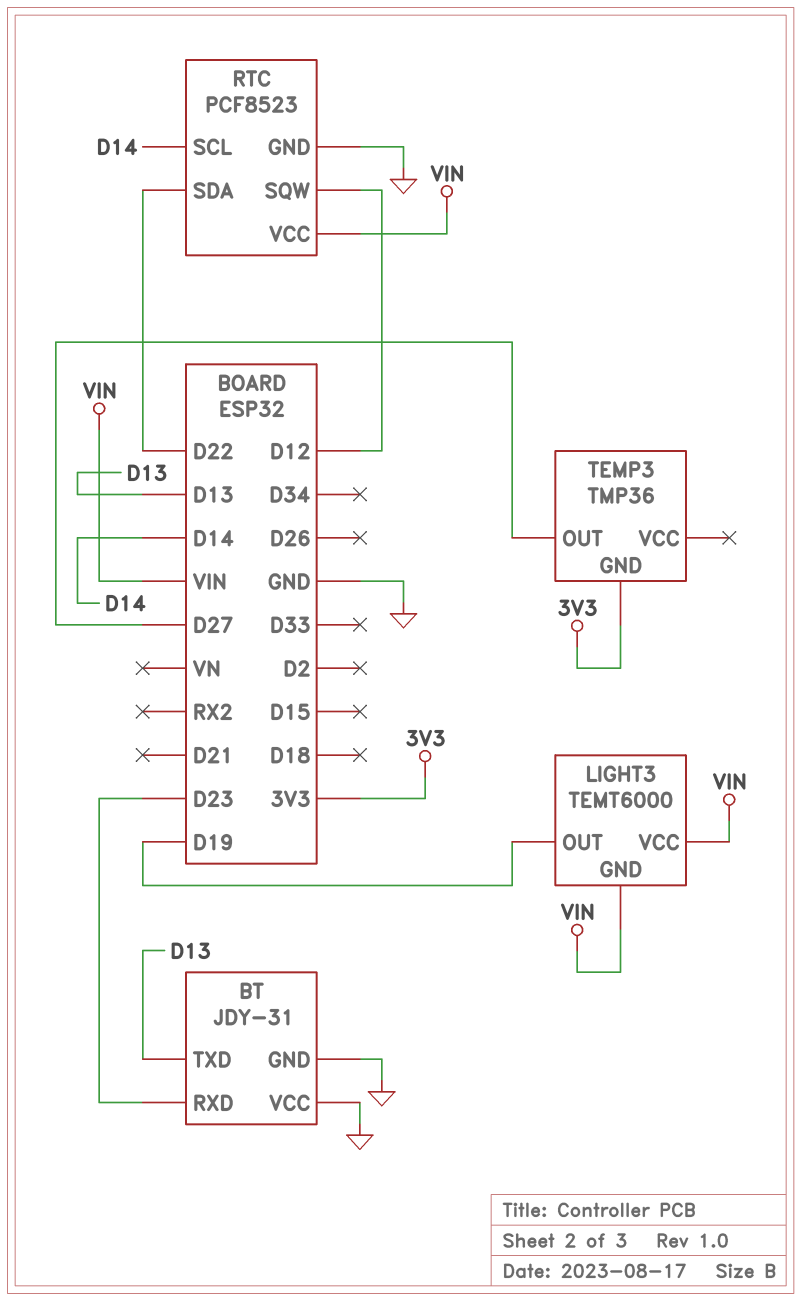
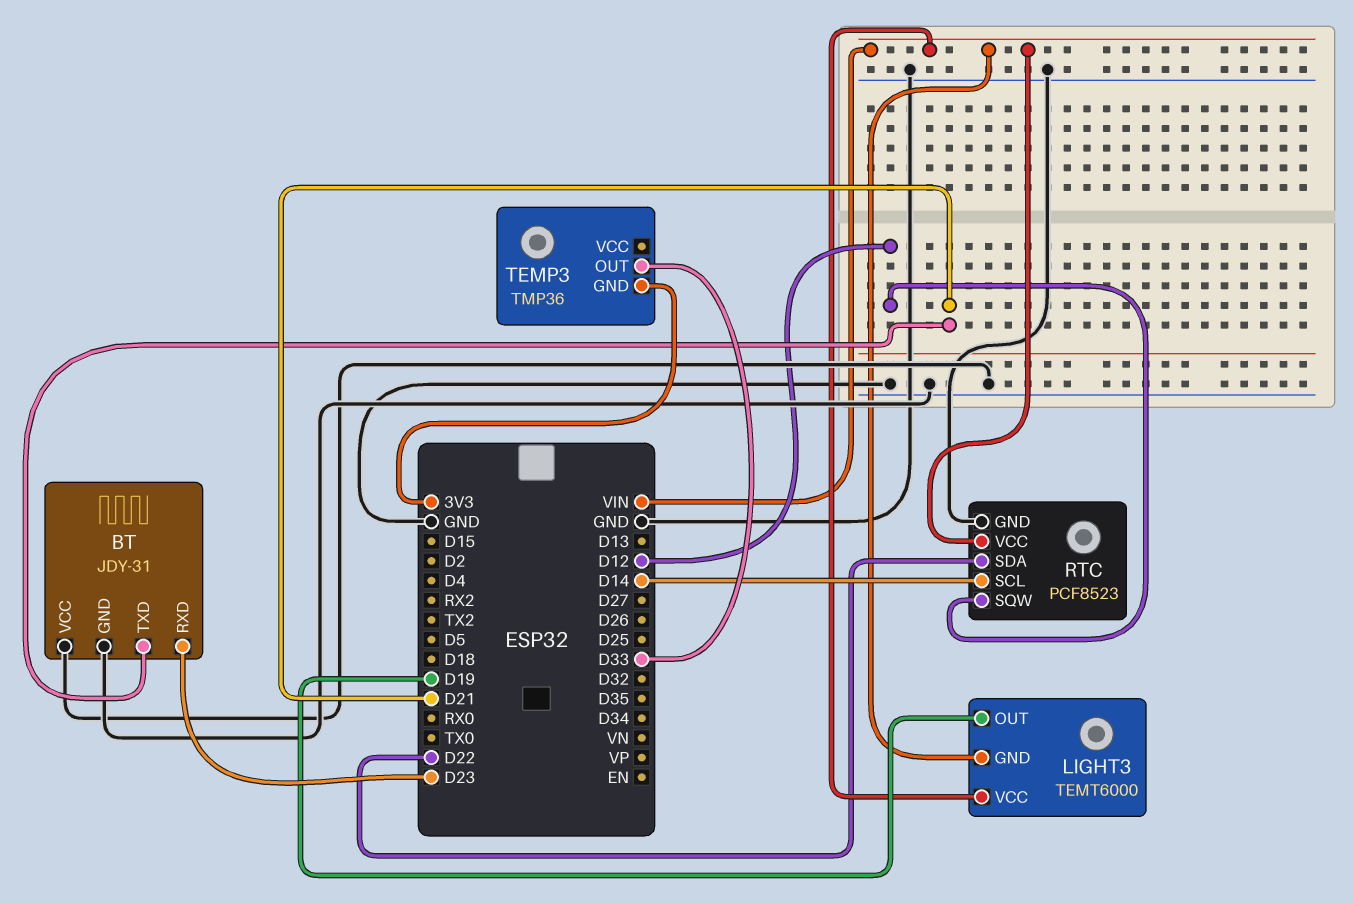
BT pin TXD: D13 -> D21
TEMP3 pin OUT: D27 -> D33

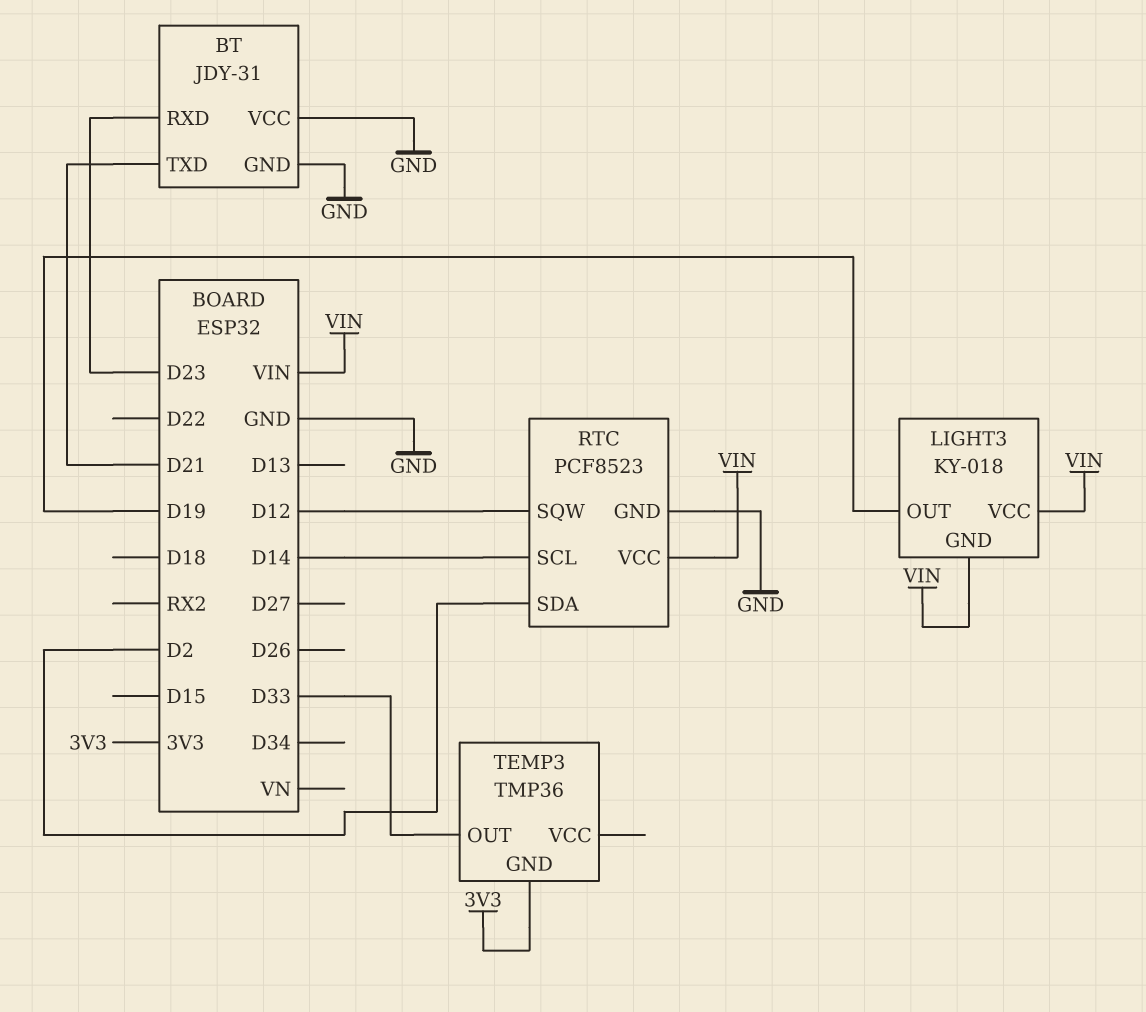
LIGHT3: TEMT6000 -> KY-018
RTC pin SDA: D22 -> D2

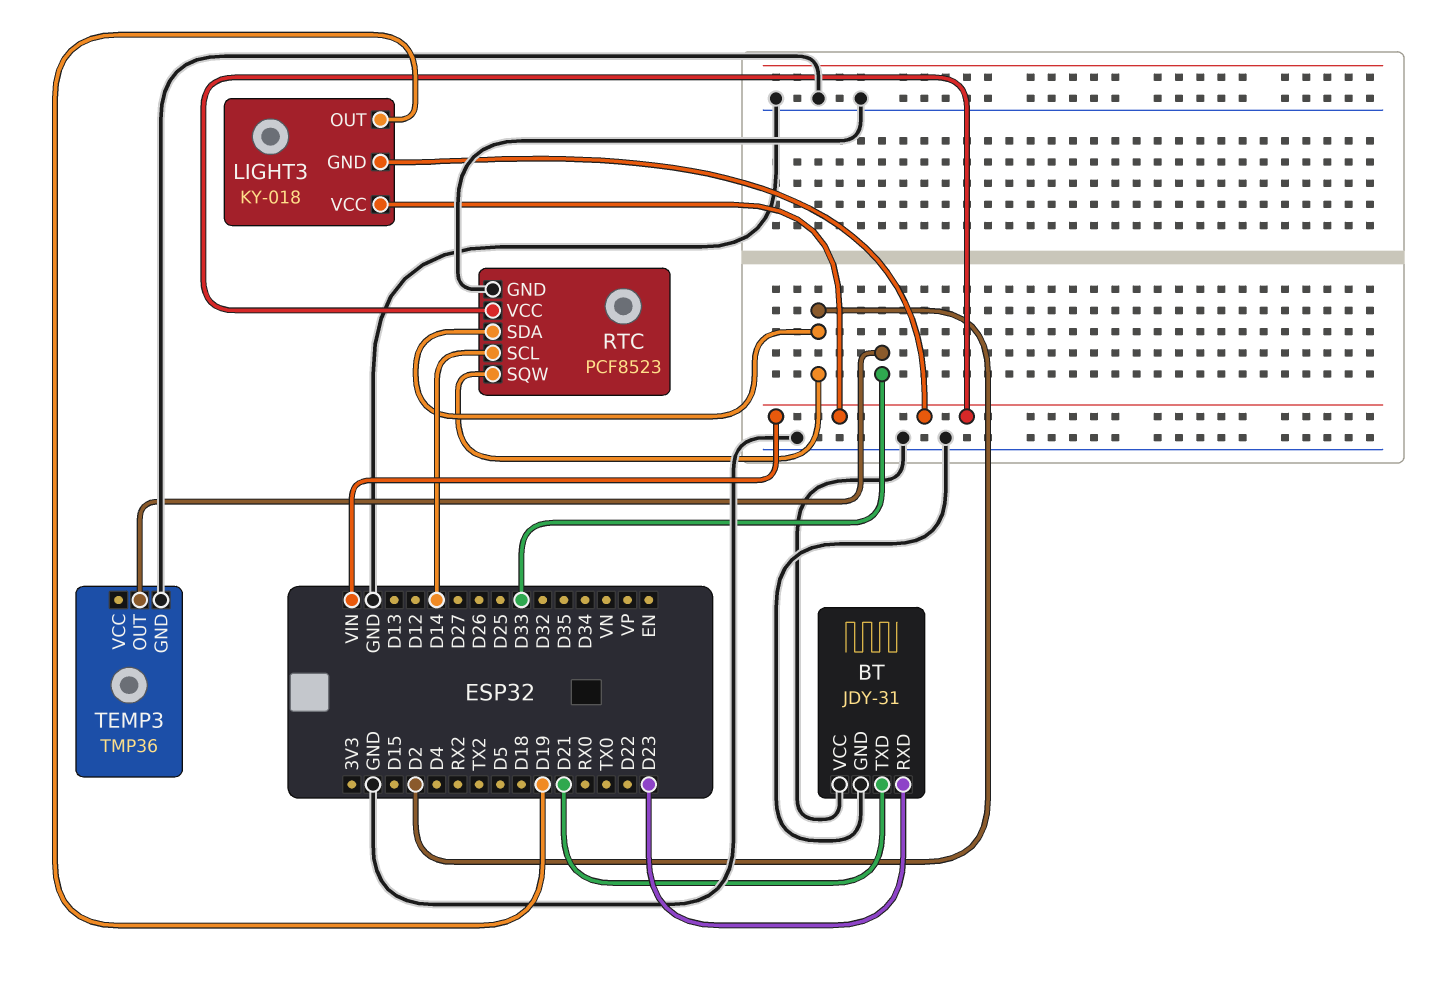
RTC pin SQW: D12 -> D2
TEMP3 pin GND: 3V3 -> GND

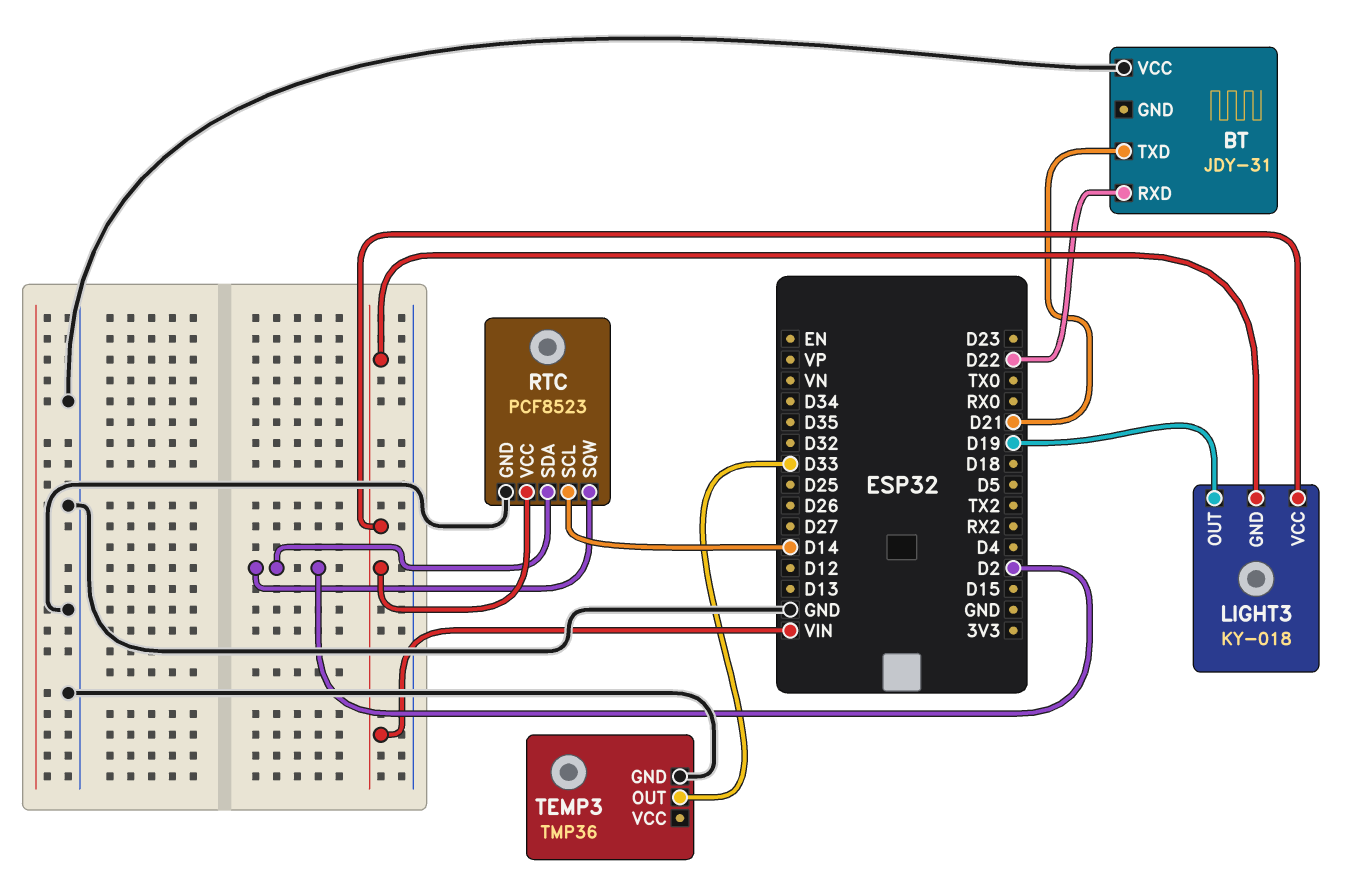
BT pin GND: GND -> none
BT pin RXD: D23 -> D22

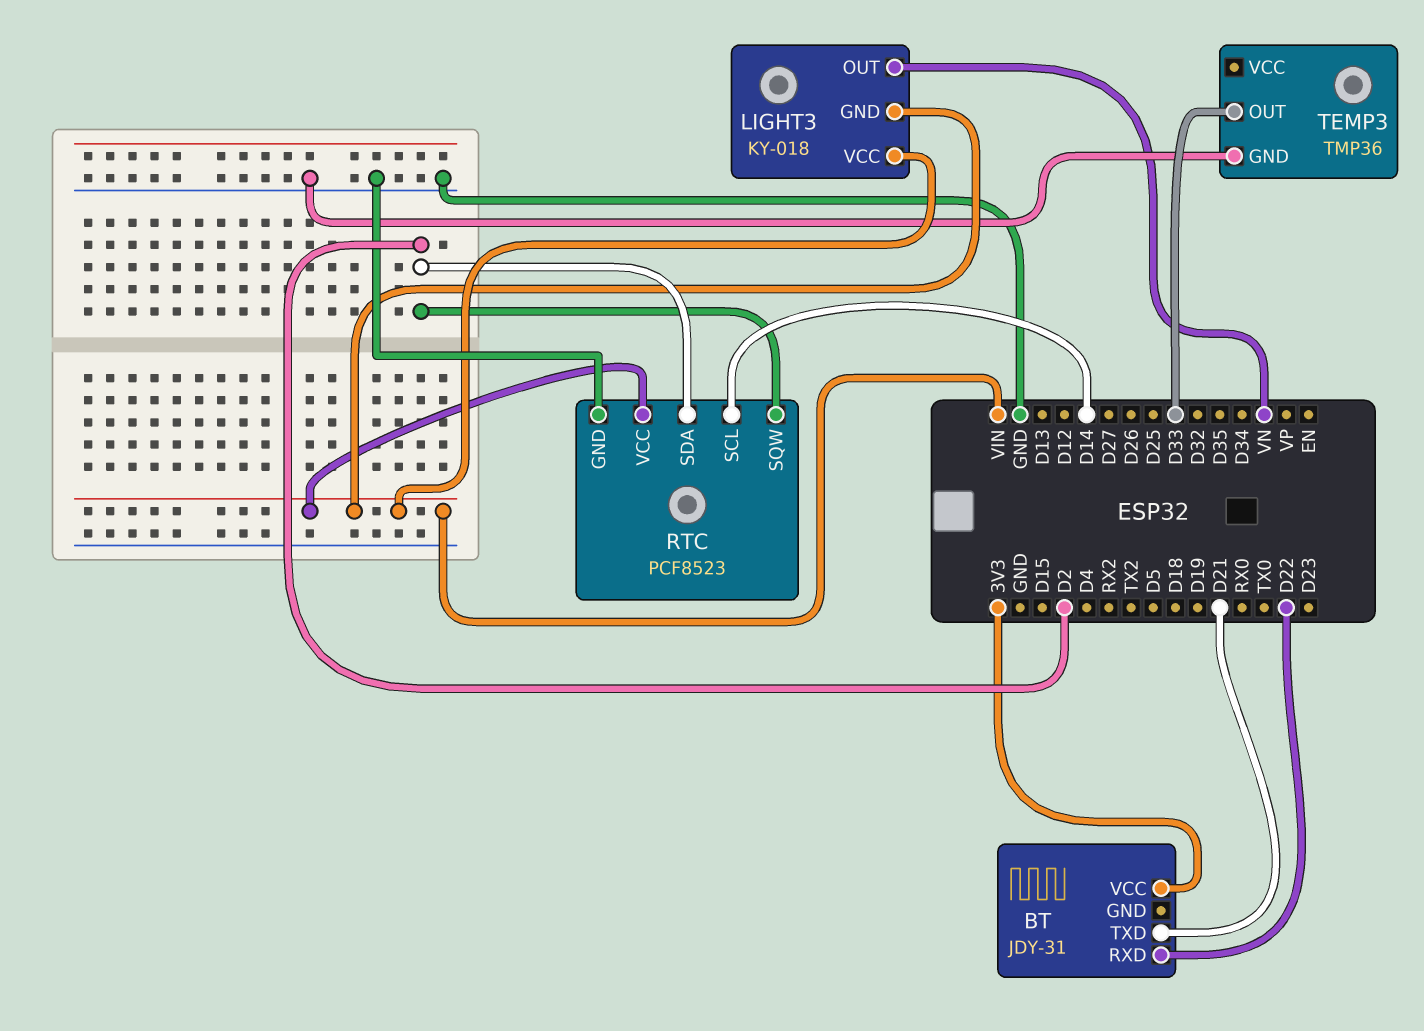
BT pin VCC: GND -> 3V3
LIGHT3 pin OUT: D19 -> VN

